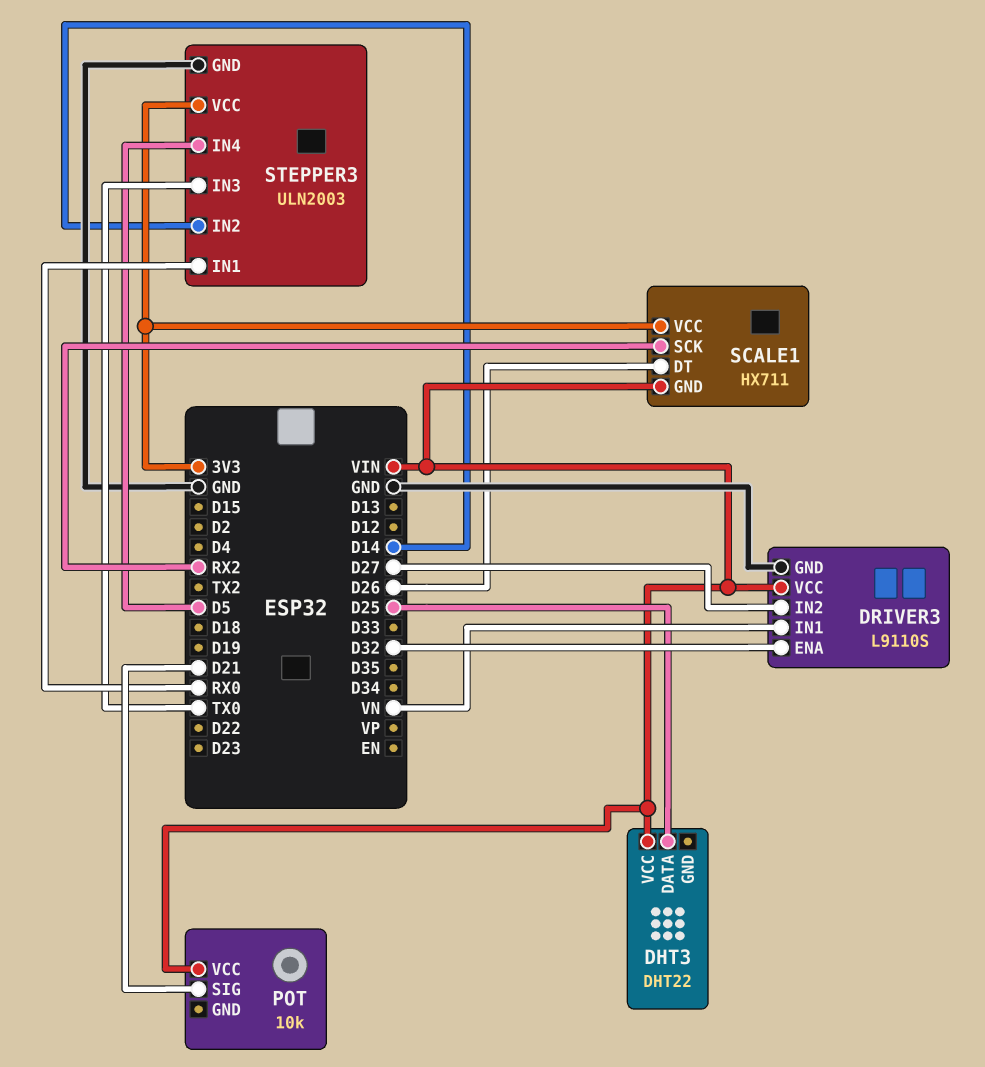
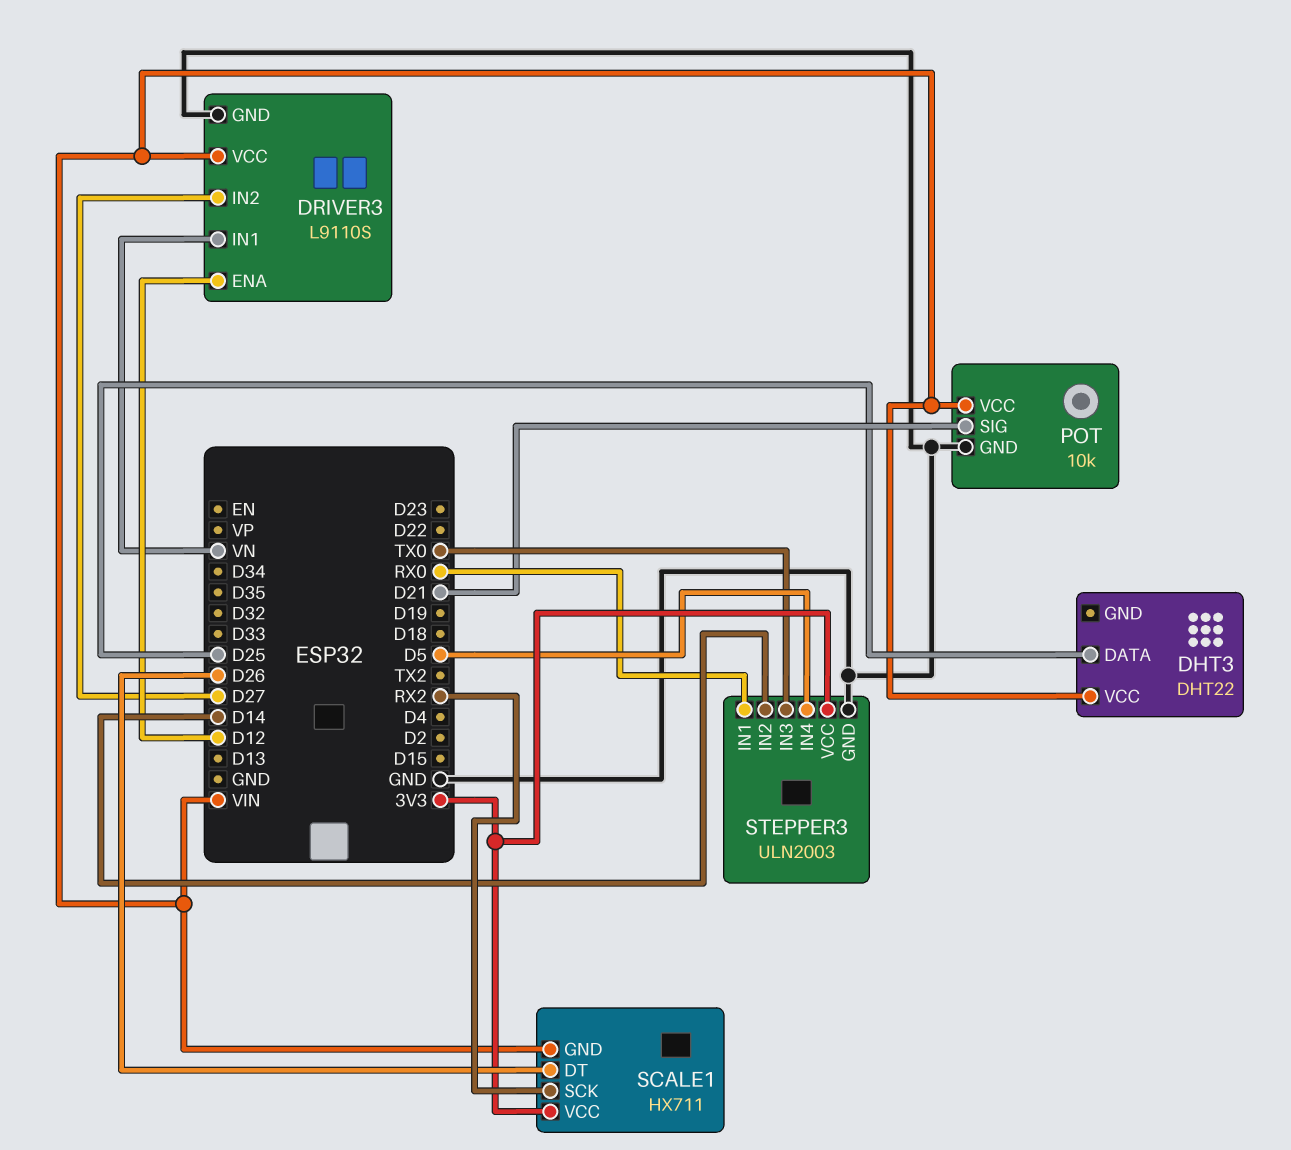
DRIVER3 pin ENA: D32 -> D12
POT pin GND: none -> GND

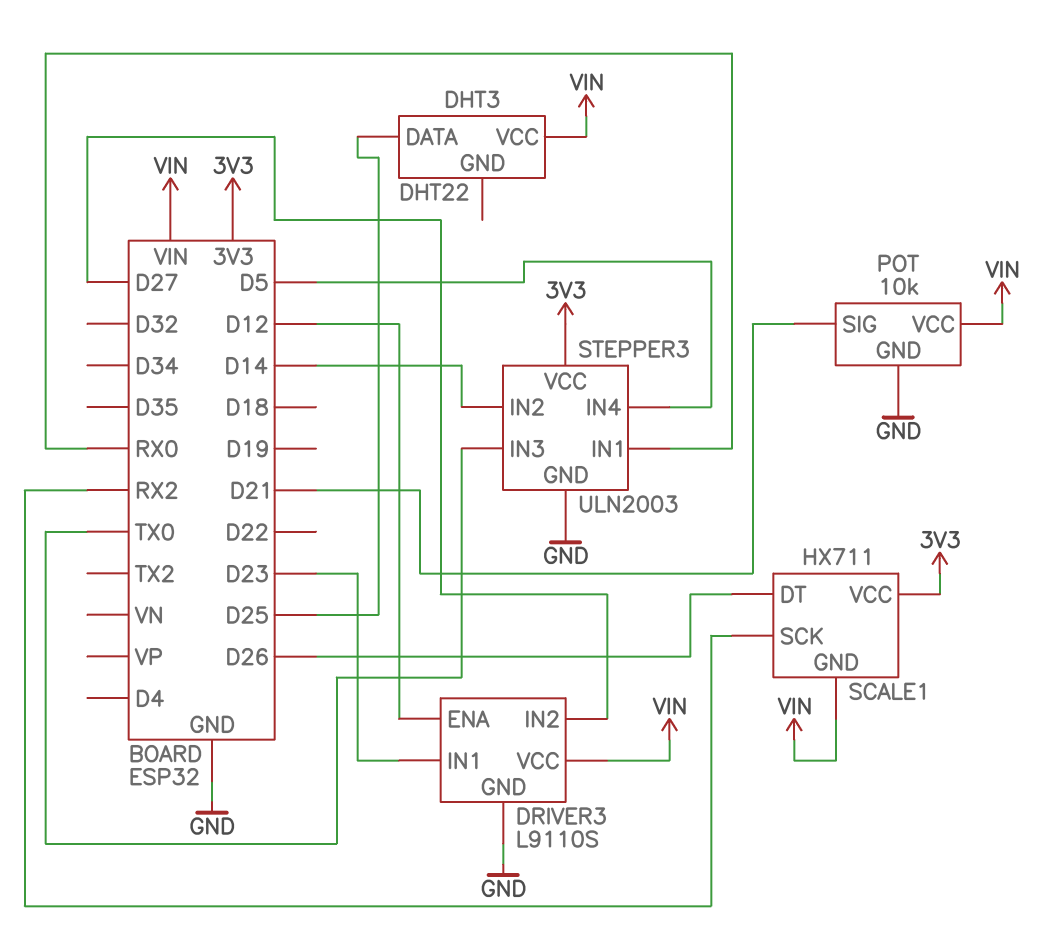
DRIVER3 pin IN1: VN -> D23

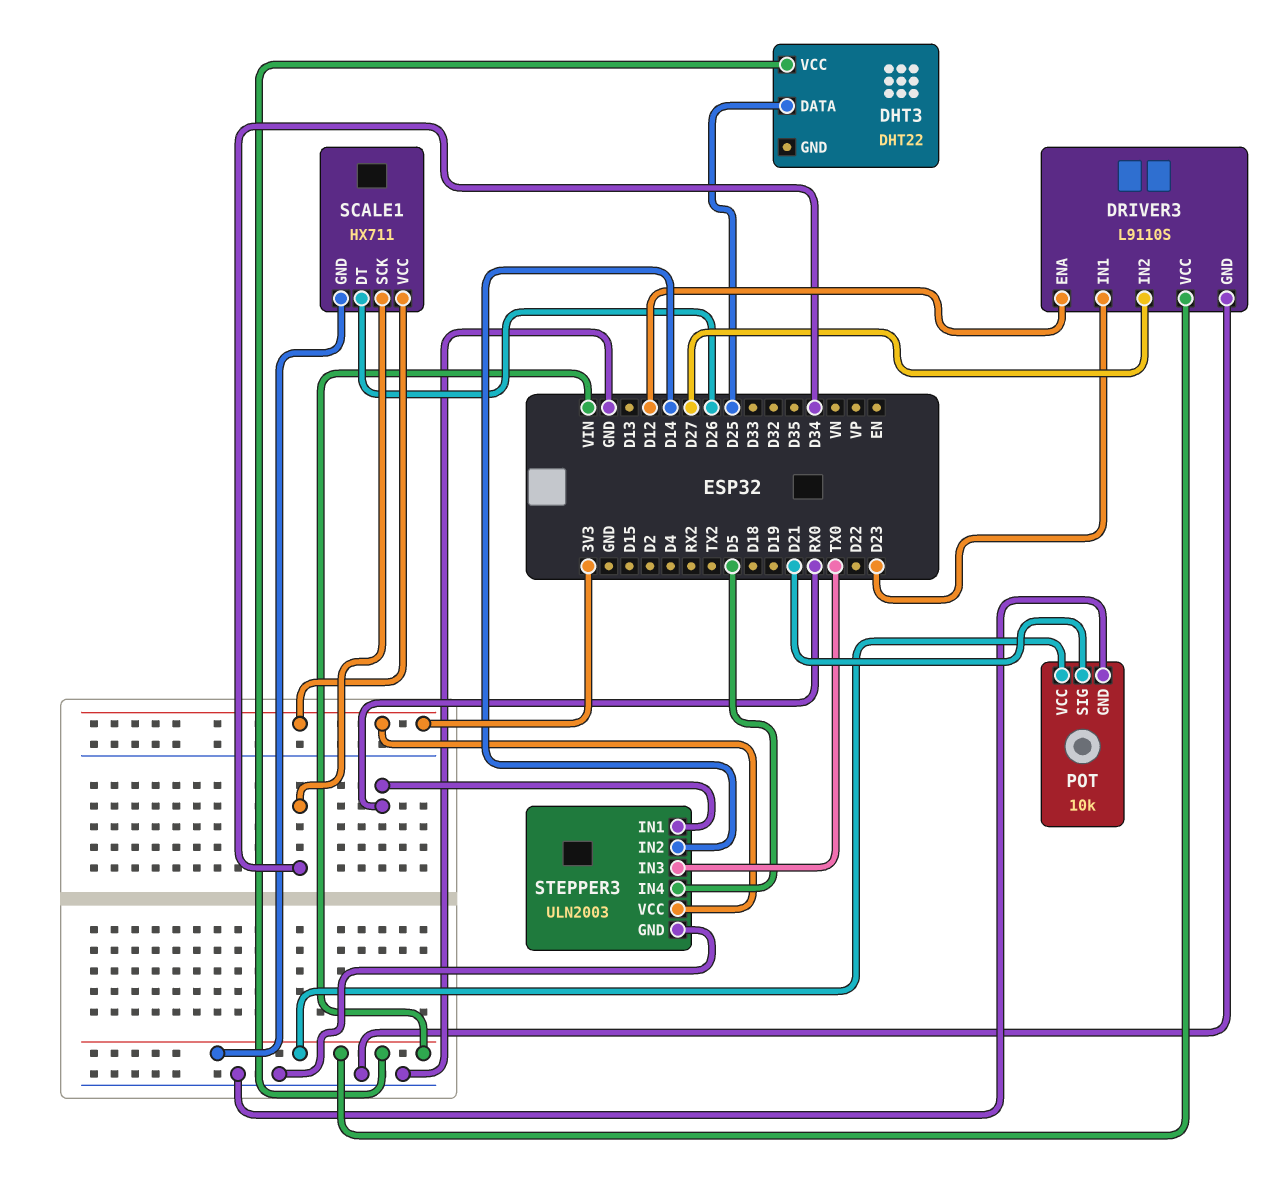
SCALE1 pin SCK: RX2 -> D34

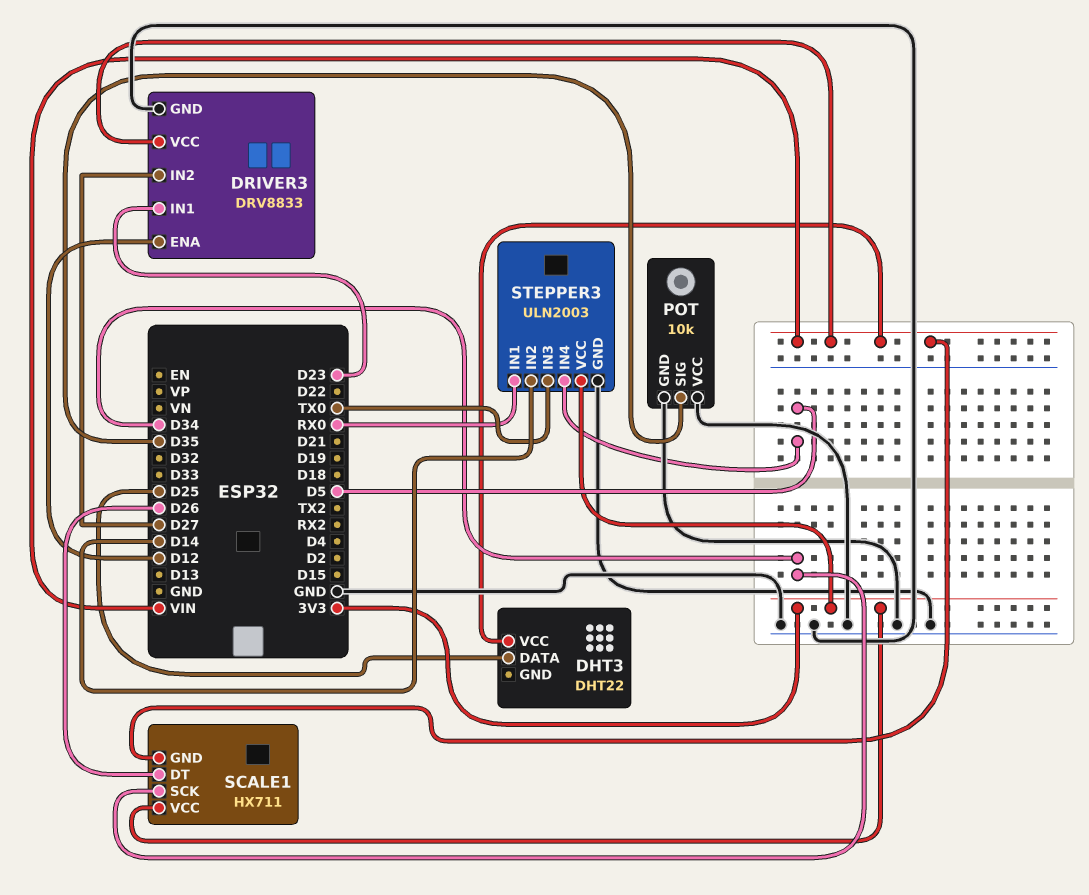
DRIVER3: L9110S -> DRV8833
POT pin SIG: D21 -> D35
POT pin VCC: VIN -> GND

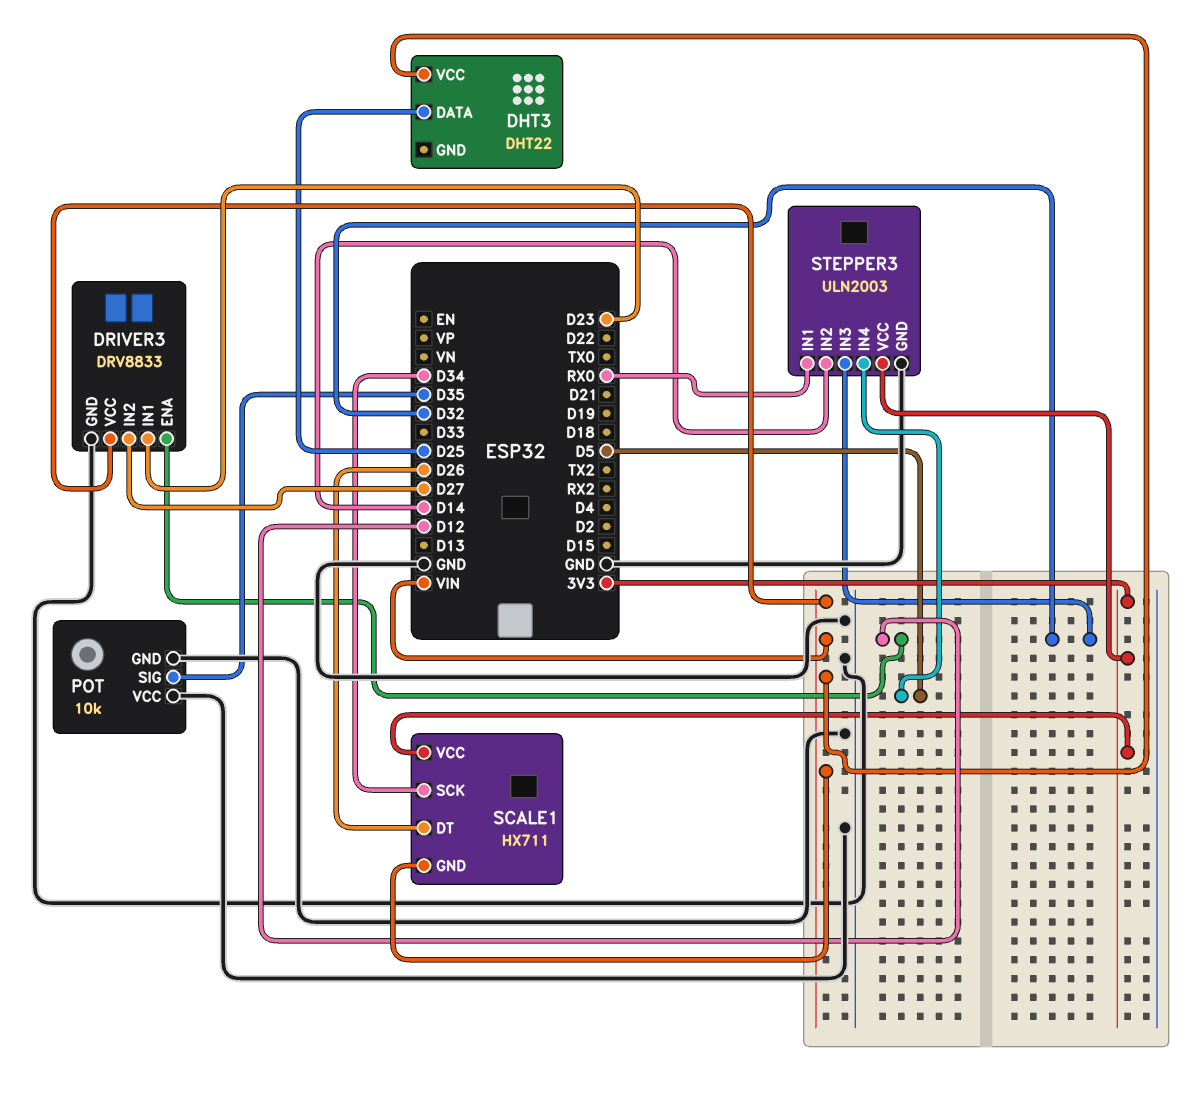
STEPPER3 pin IN3: TX0 -> D32

